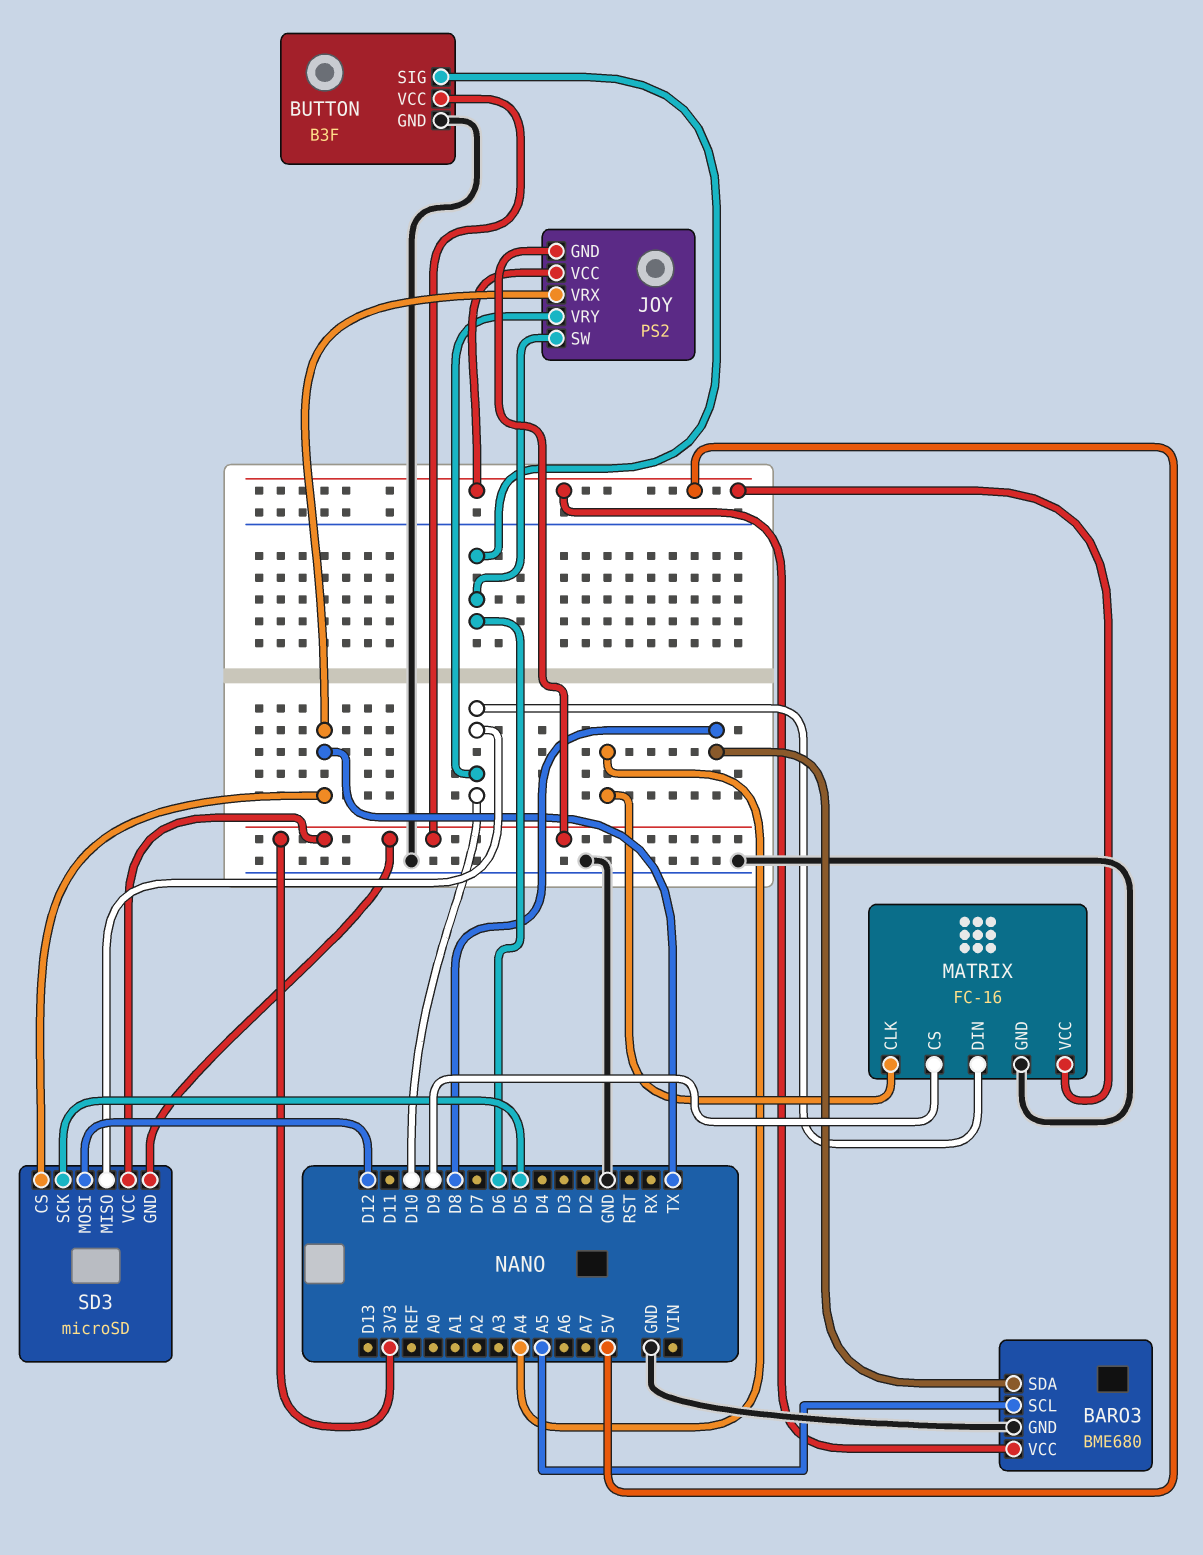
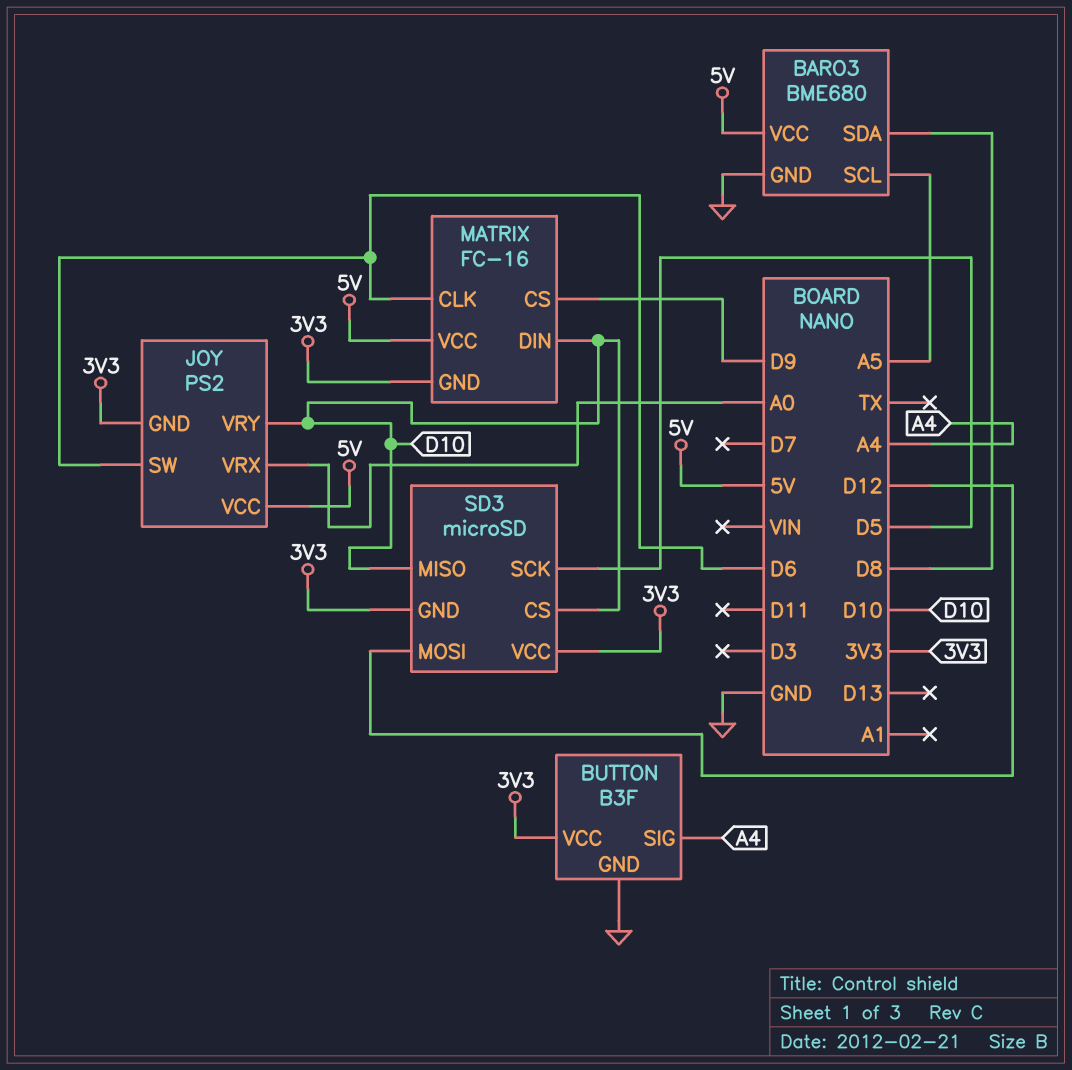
BUTTON pin SIG: D6 -> A4
JOY pin VRX: TX -> A0
MATRIX pin CLK: A4 -> D6
MATRIX pin GND: GND -> 3V3
SD3 pin CS: TX -> D10

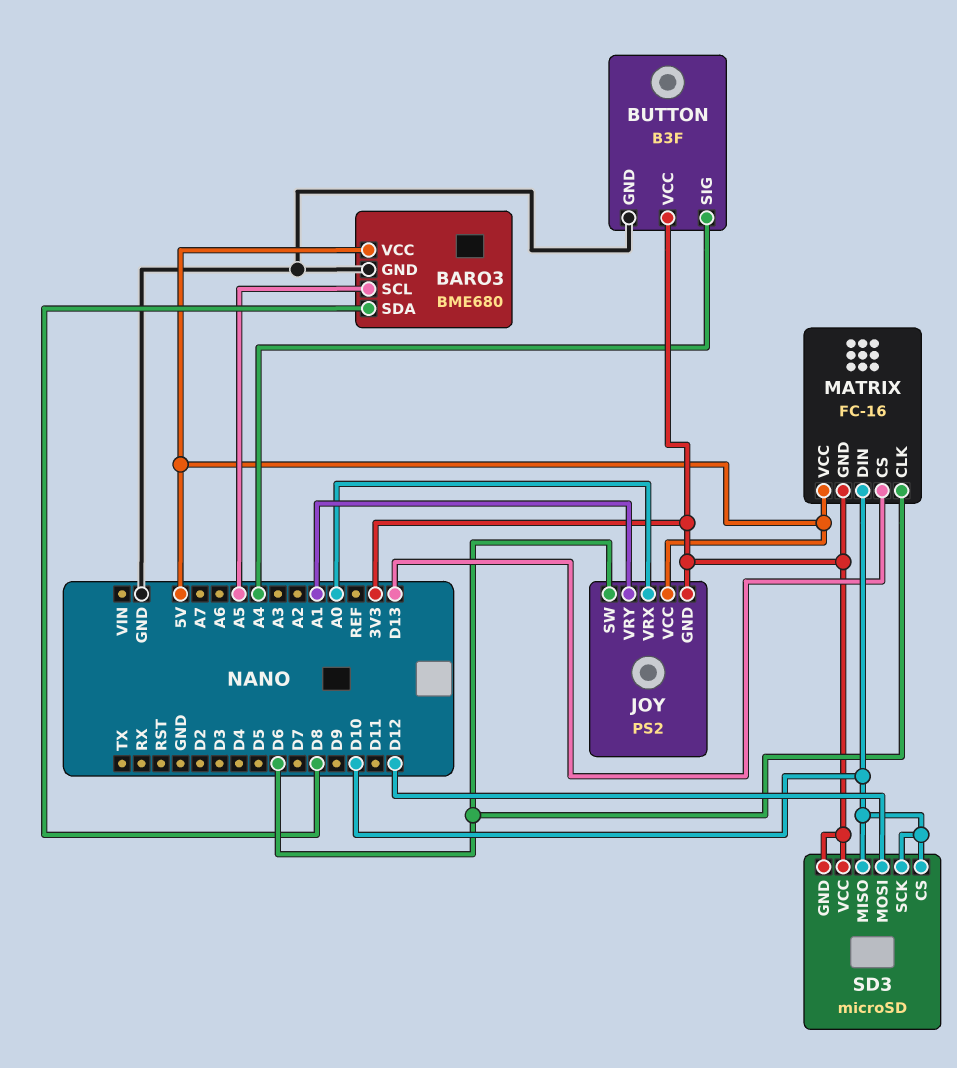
JOY pin VRY: D10 -> A1
MATRIX pin CS: D9 -> D13
SD3 pin SCK: D5 -> D10

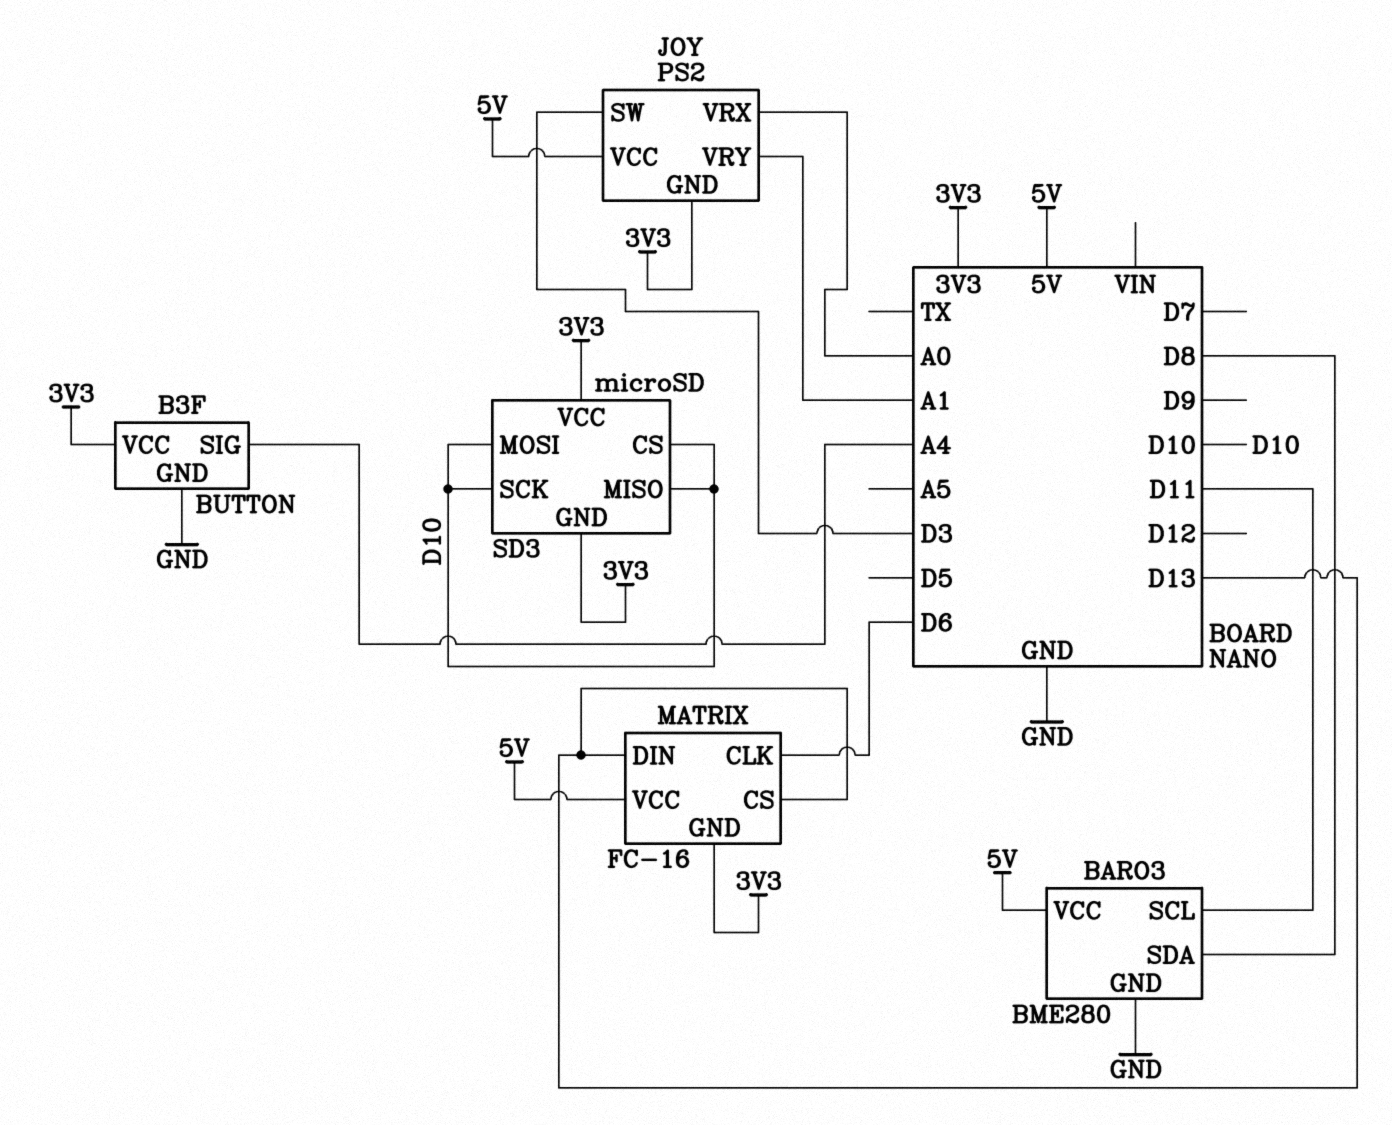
BARO3: BME680 -> BME280
BARO3 pin SCL: A5 -> D11
JOY pin SW: D6 -> D3
MATRIX pin DIN: D10 -> D13
SD3 pin MOSI: D12 -> D10

